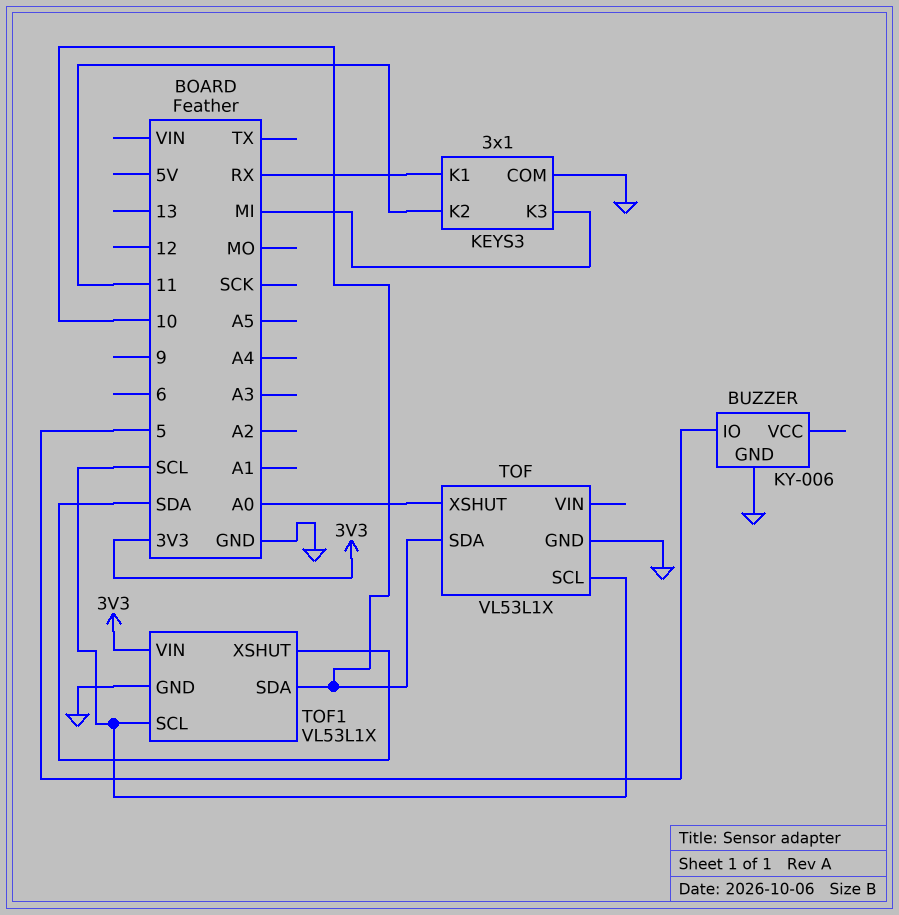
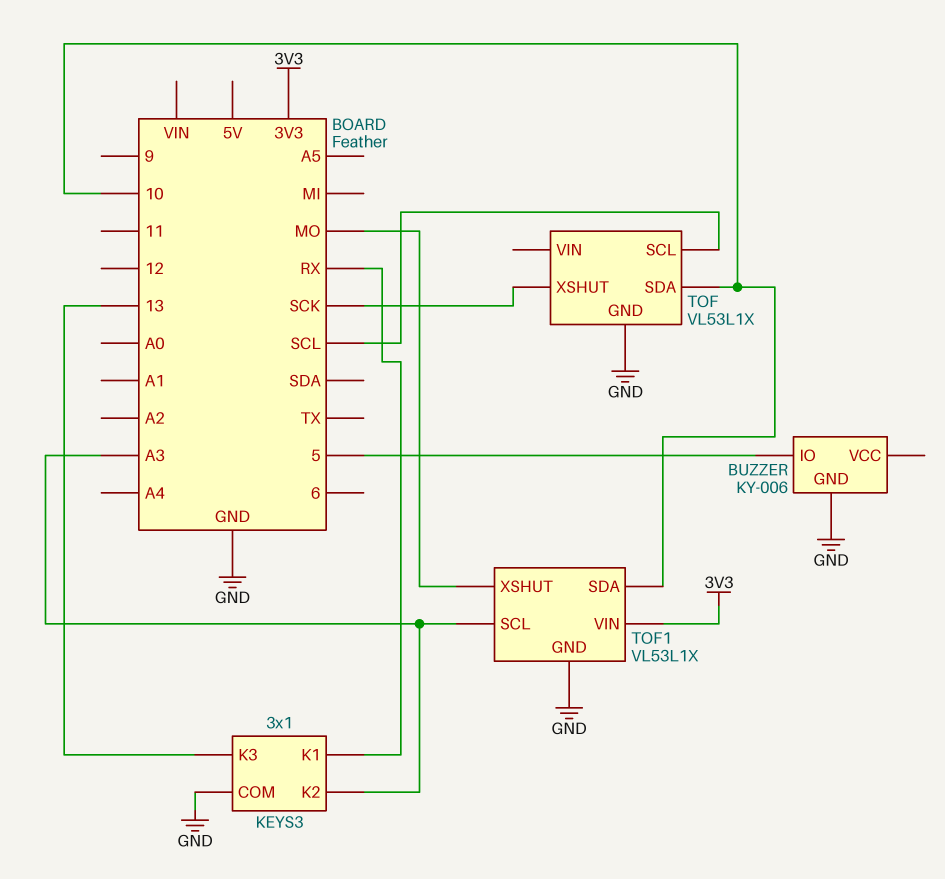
KEYS3 pin K2: 11 -> A3
KEYS3 pin K3: MI -> 13
TOF pin XSHUT: A0 -> SCK
TOF1 pin SCL: SCL -> A3
TOF1 pin XSHUT: SDA -> MO

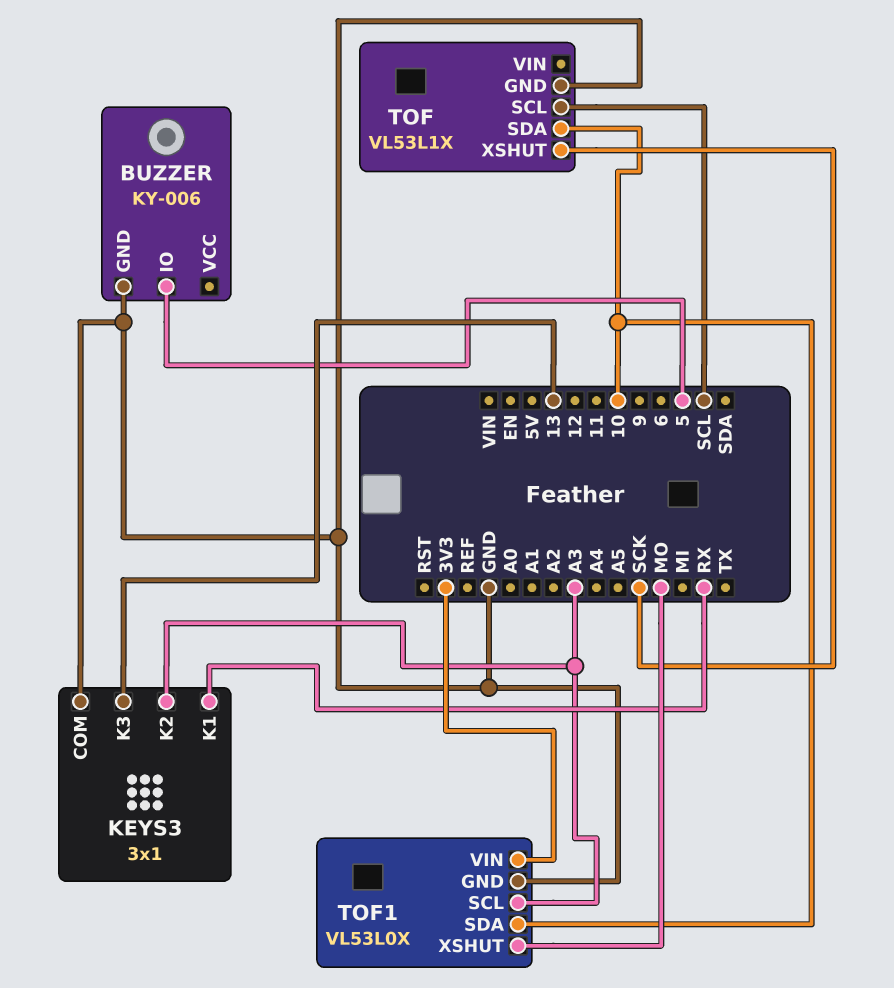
TOF1: VL53L1X -> VL53L0X

